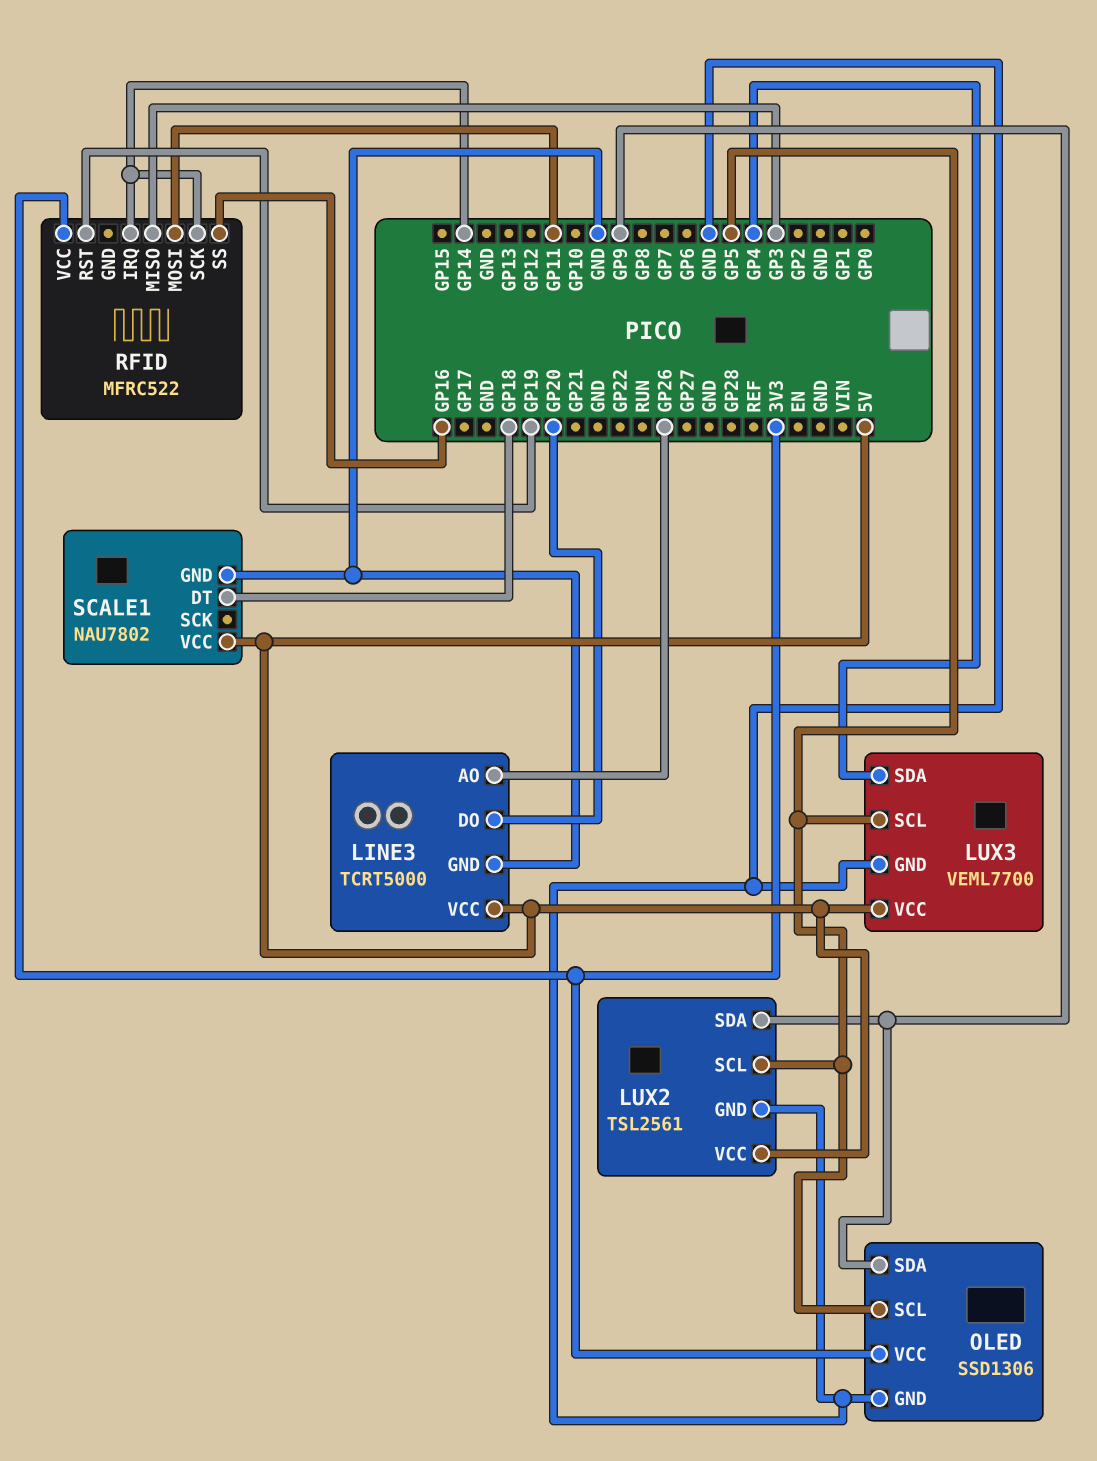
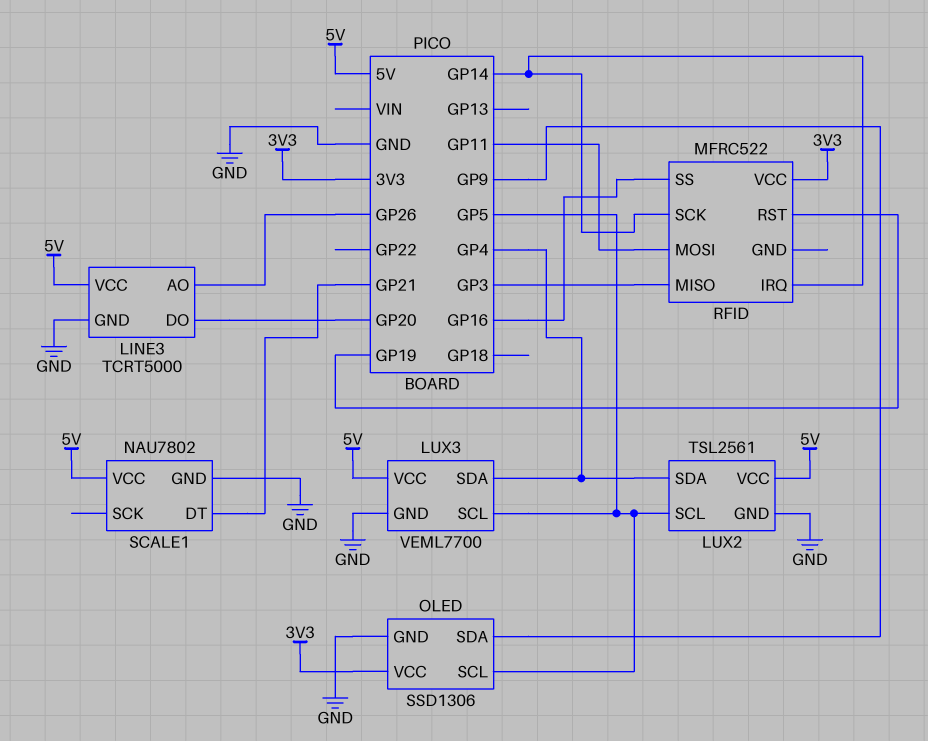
LUX2 pin SDA: GP9 -> GP4
SCALE1 pin DT: GP18 -> GP21

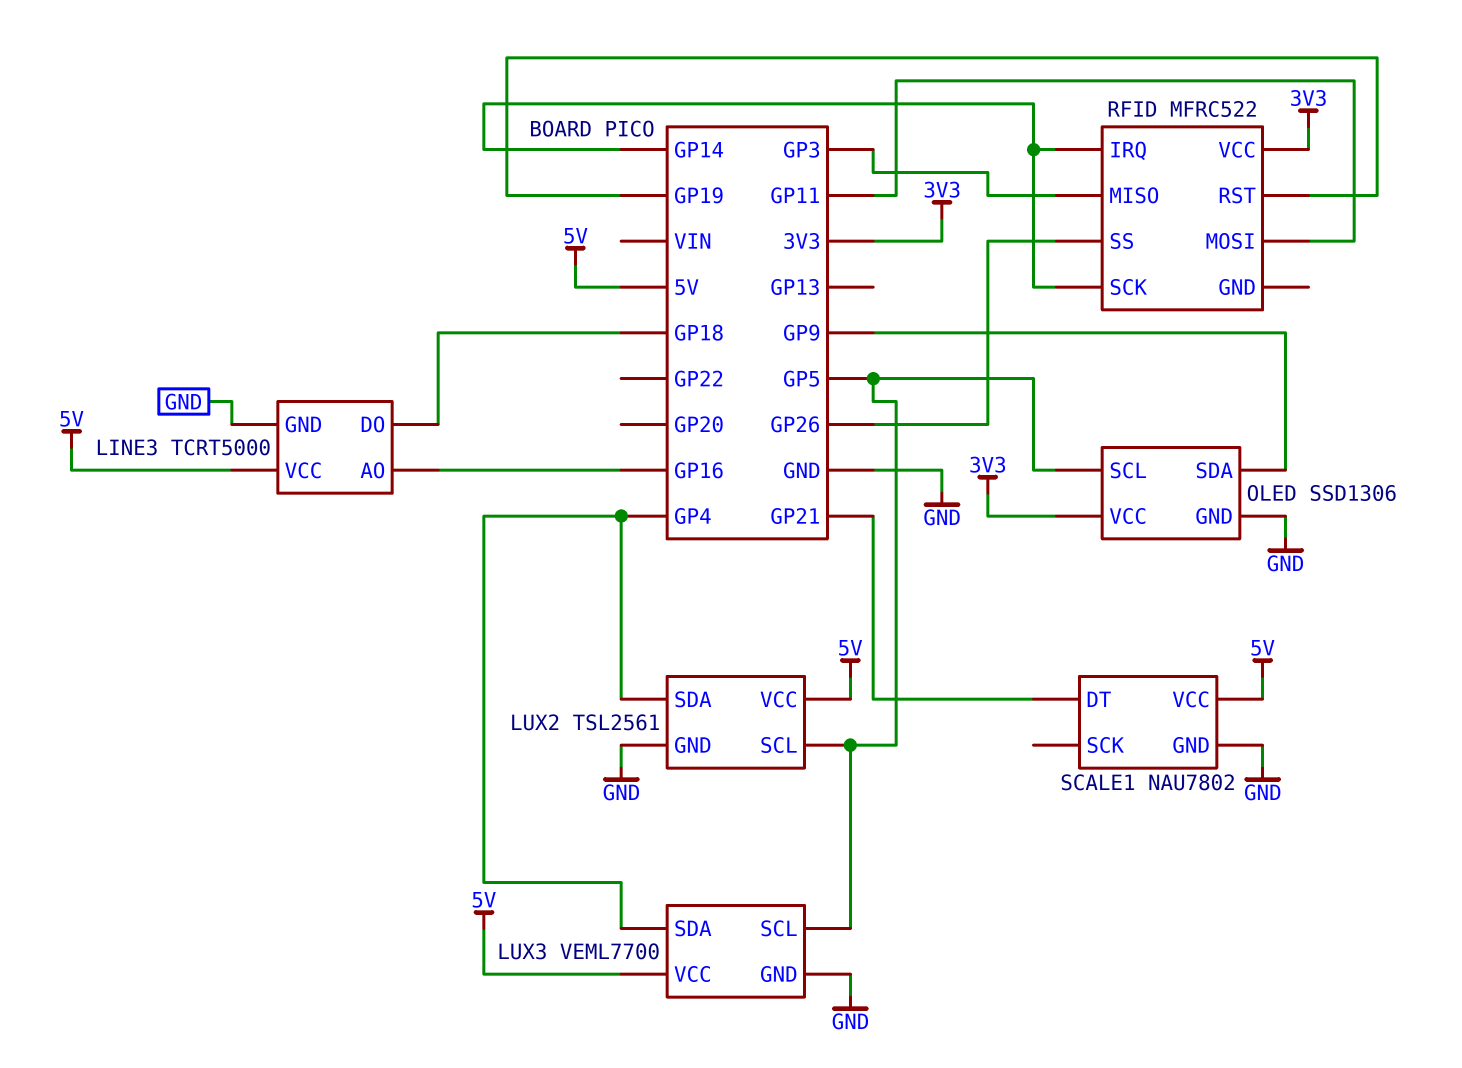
LINE3 pin AO: GP26 -> GP16
LINE3 pin DO: GP20 -> GP18
RFID pin SS: GP16 -> GP26

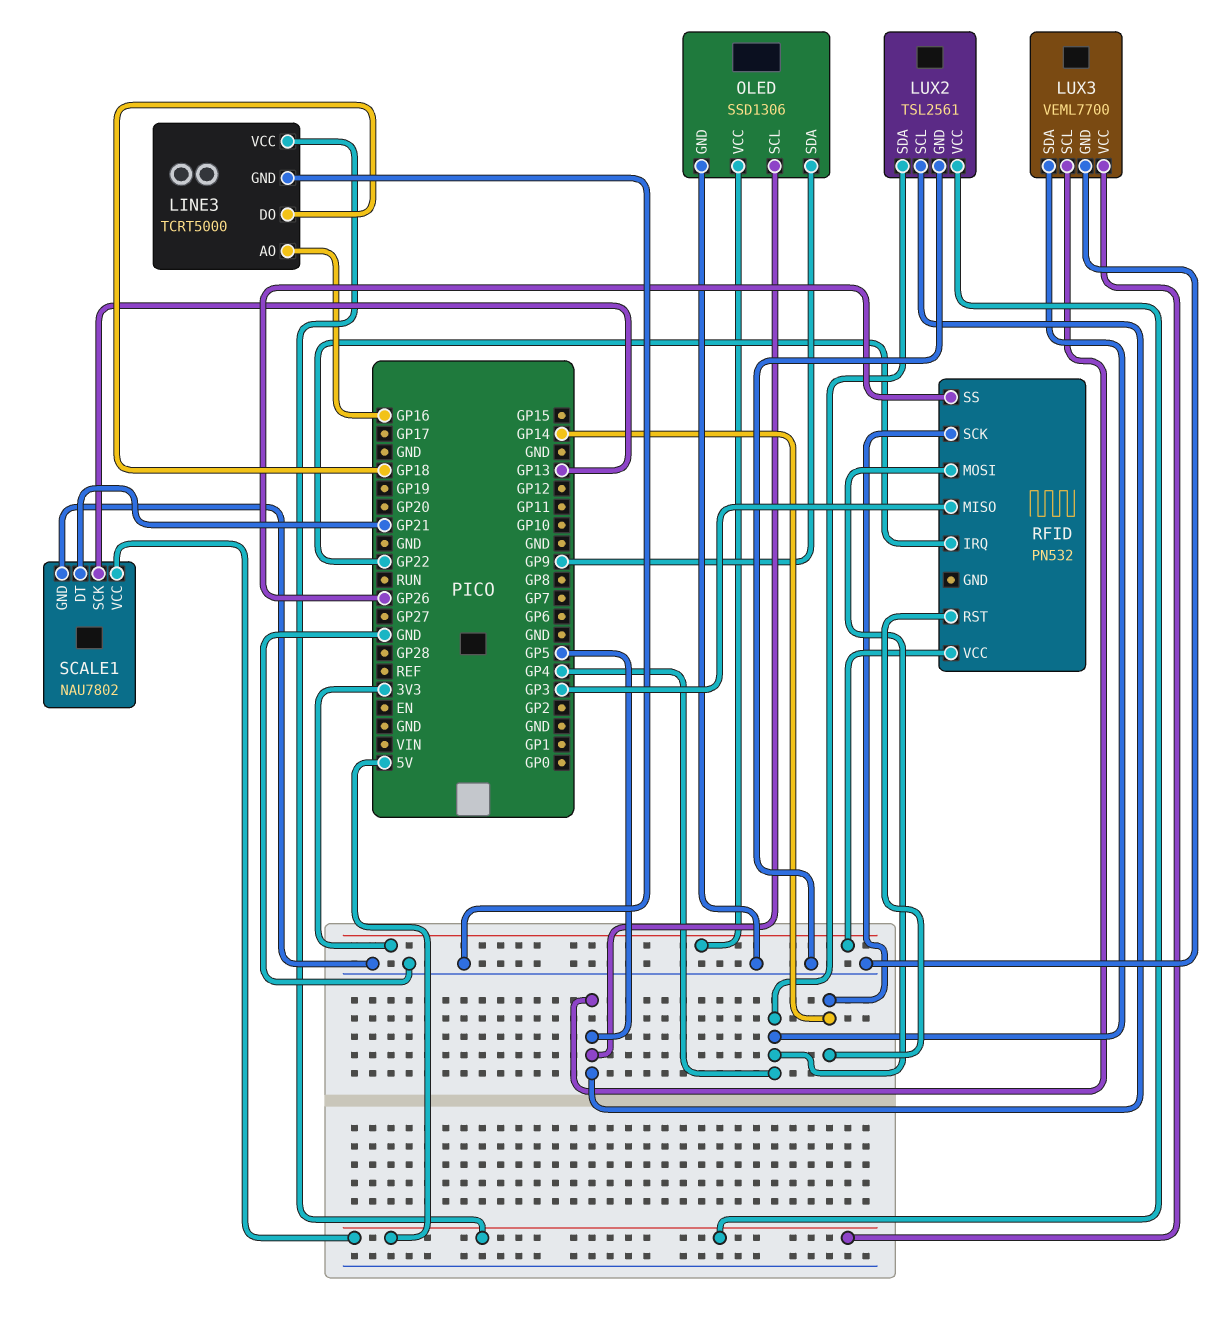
RFID: MFRC522 -> PN532
RFID pin IRQ: GP14 -> GP22
RFID pin MOSI: GP11 -> GP4
RFID pin RST: GP19 -> GP14
SCALE1 pin SCK: none -> GP13

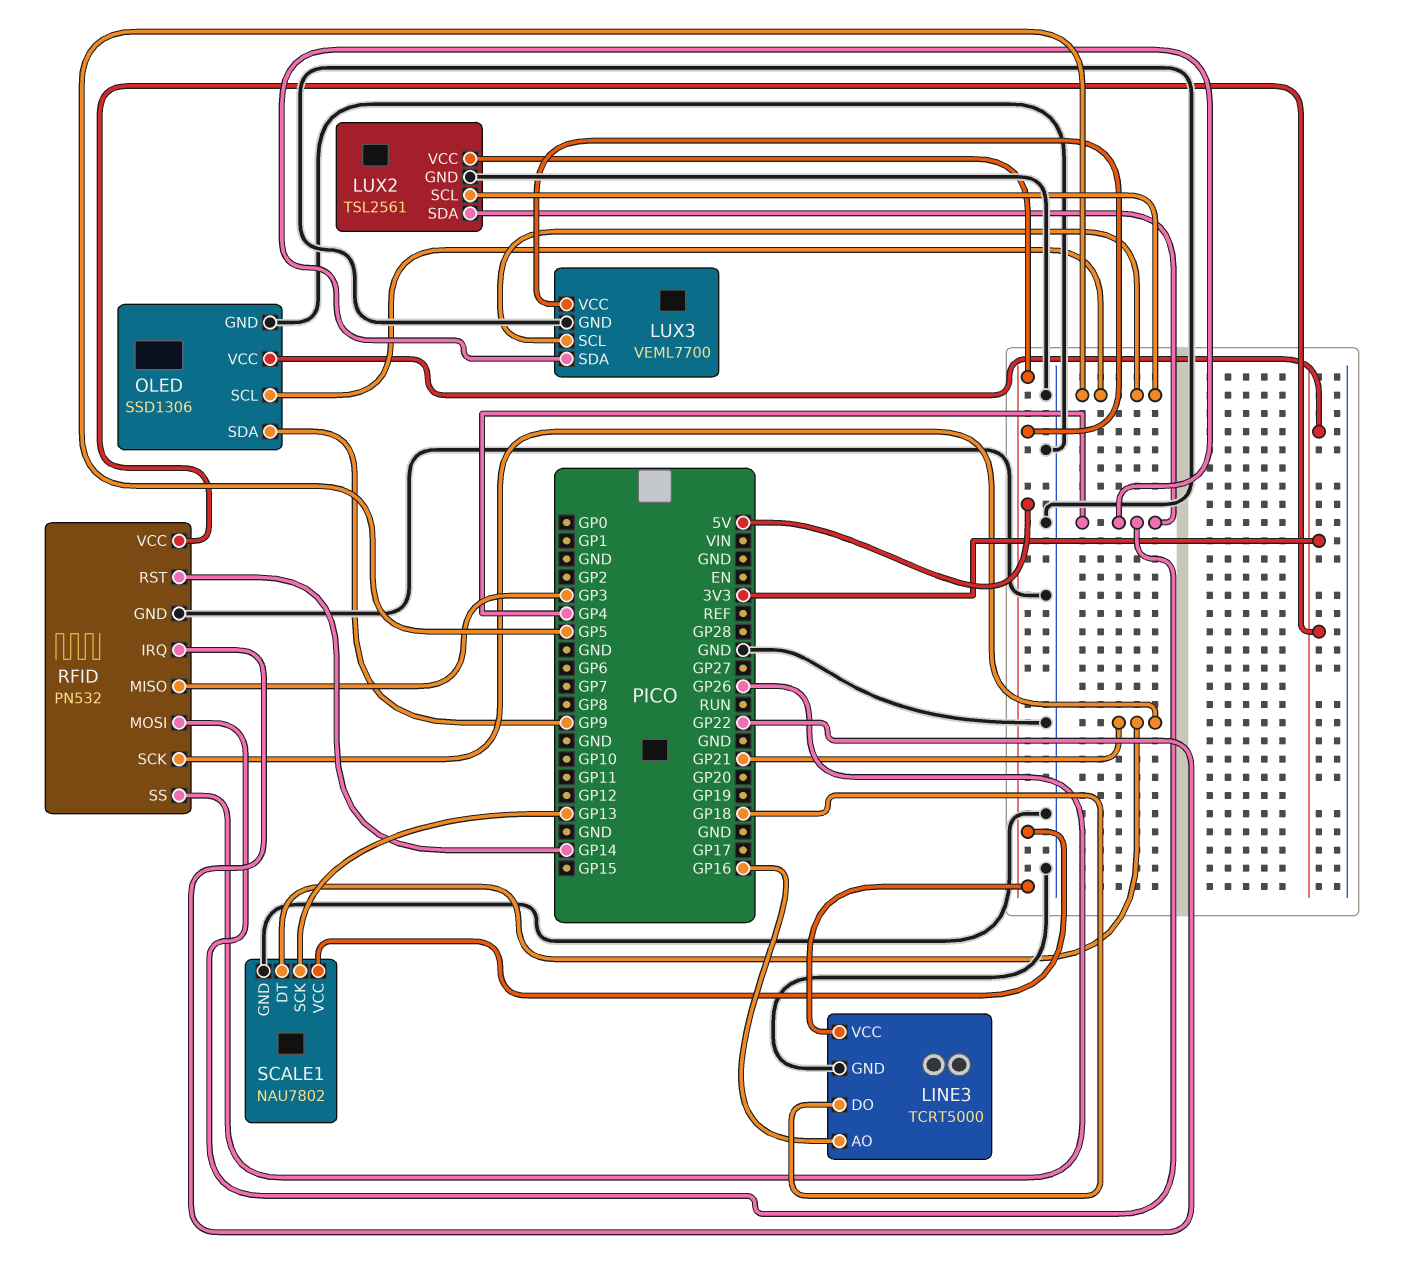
RFID pin GND: none -> GND
RFID pin SCK: GP14 -> GP21

